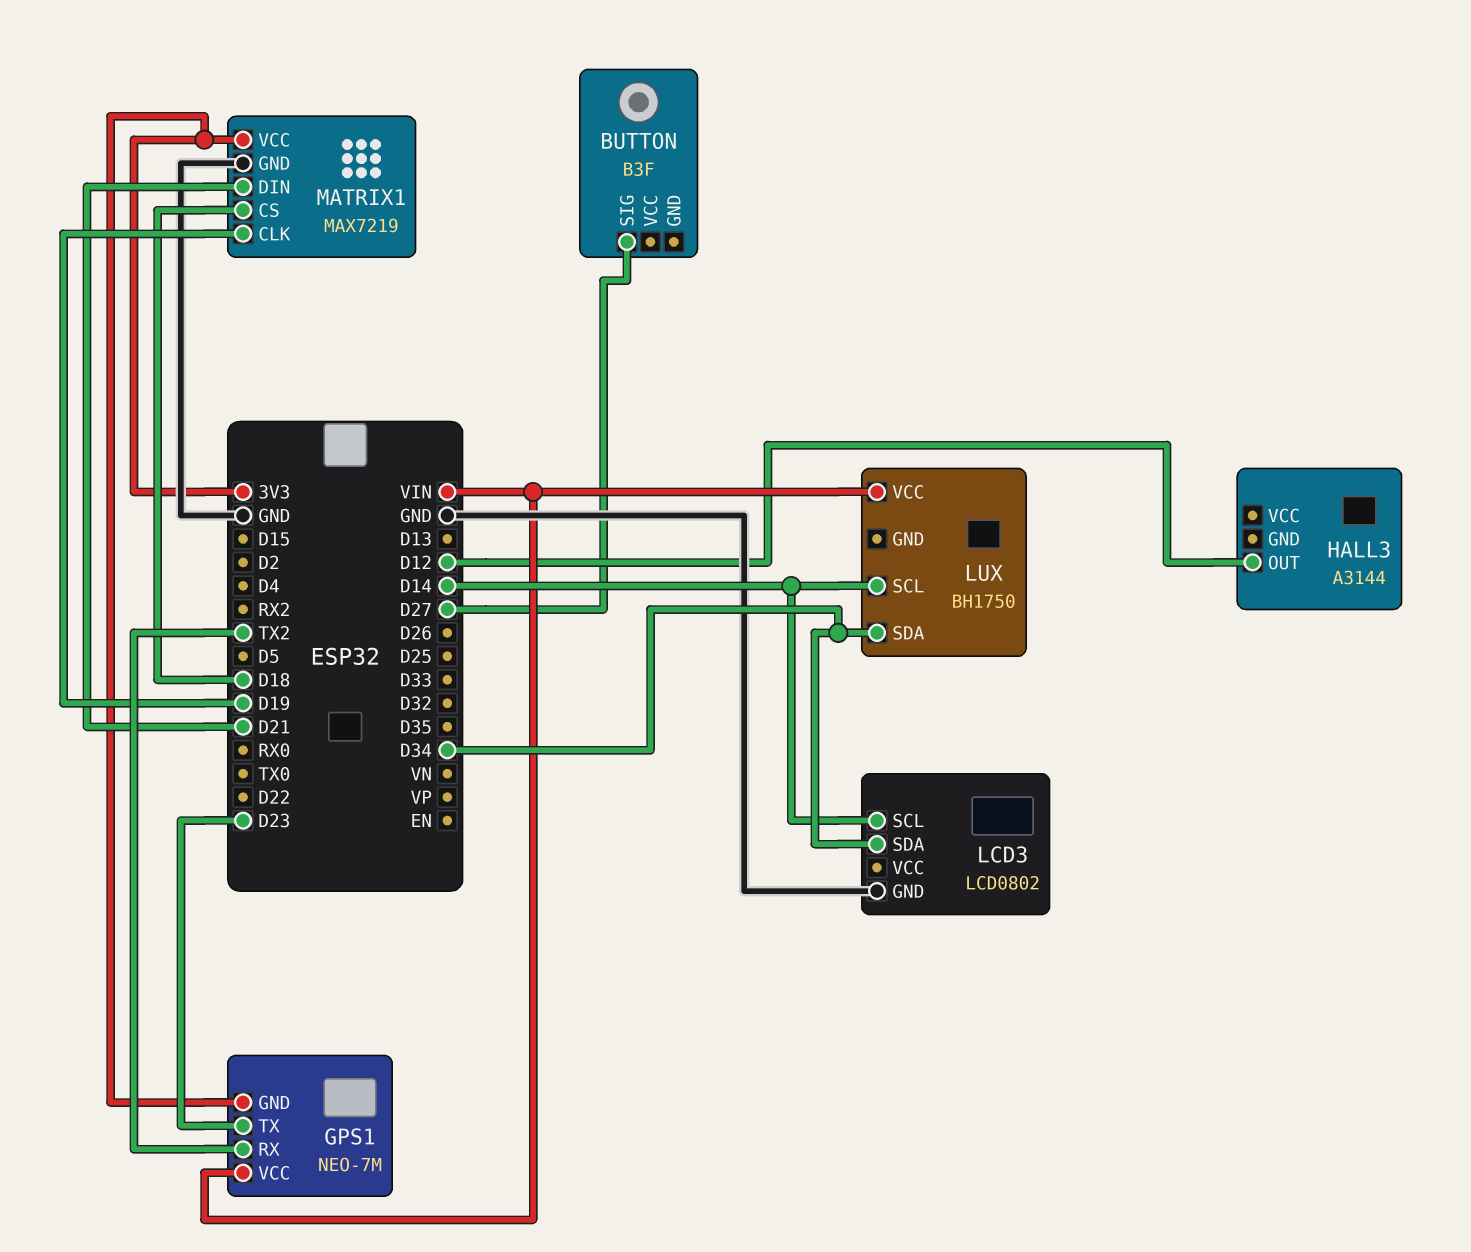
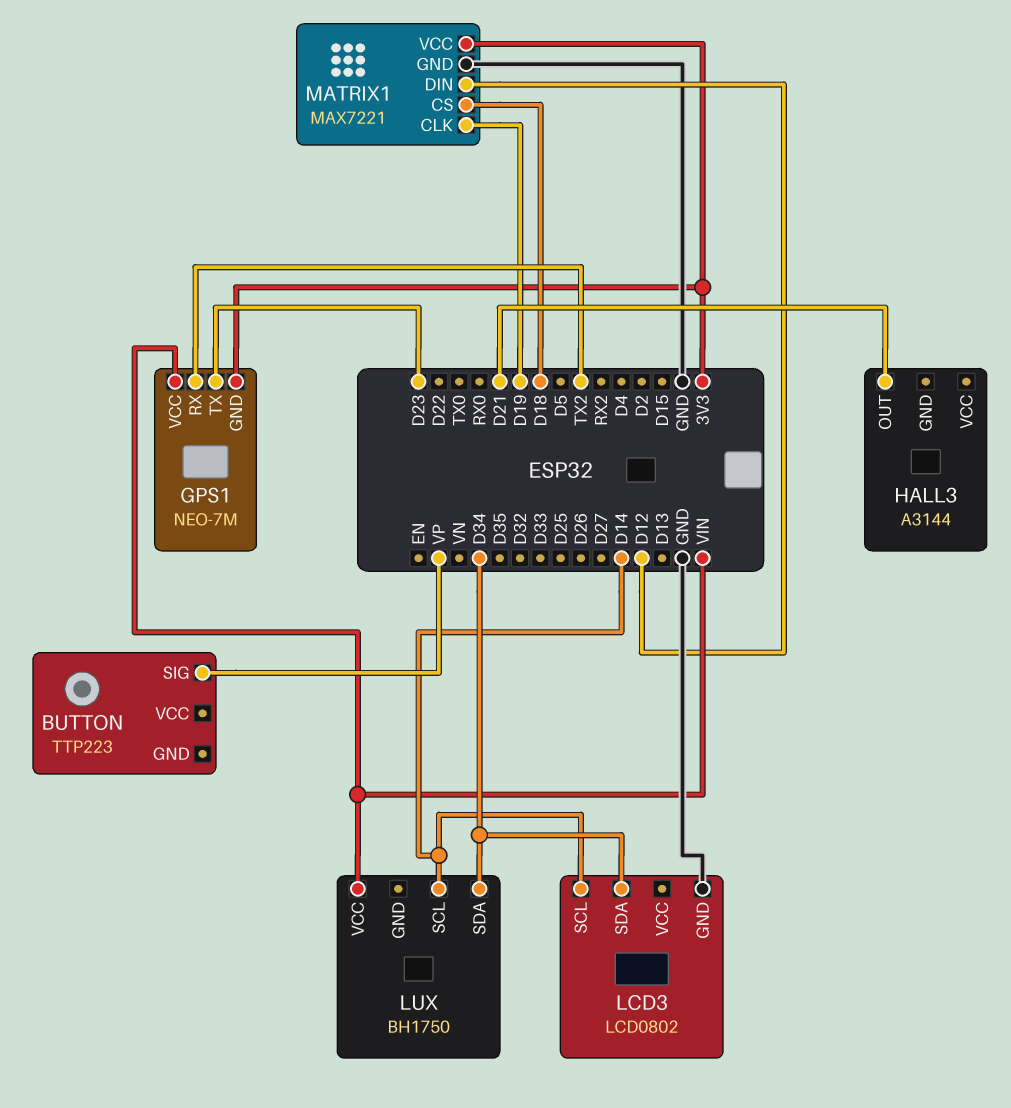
BUTTON: B3F -> TTP223
BUTTON pin SIG: D27 -> VP
HALL3 pin OUT: D12 -> D21
MATRIX1: MAX7219 -> MAX7221
MATRIX1 pin DIN: D21 -> D12

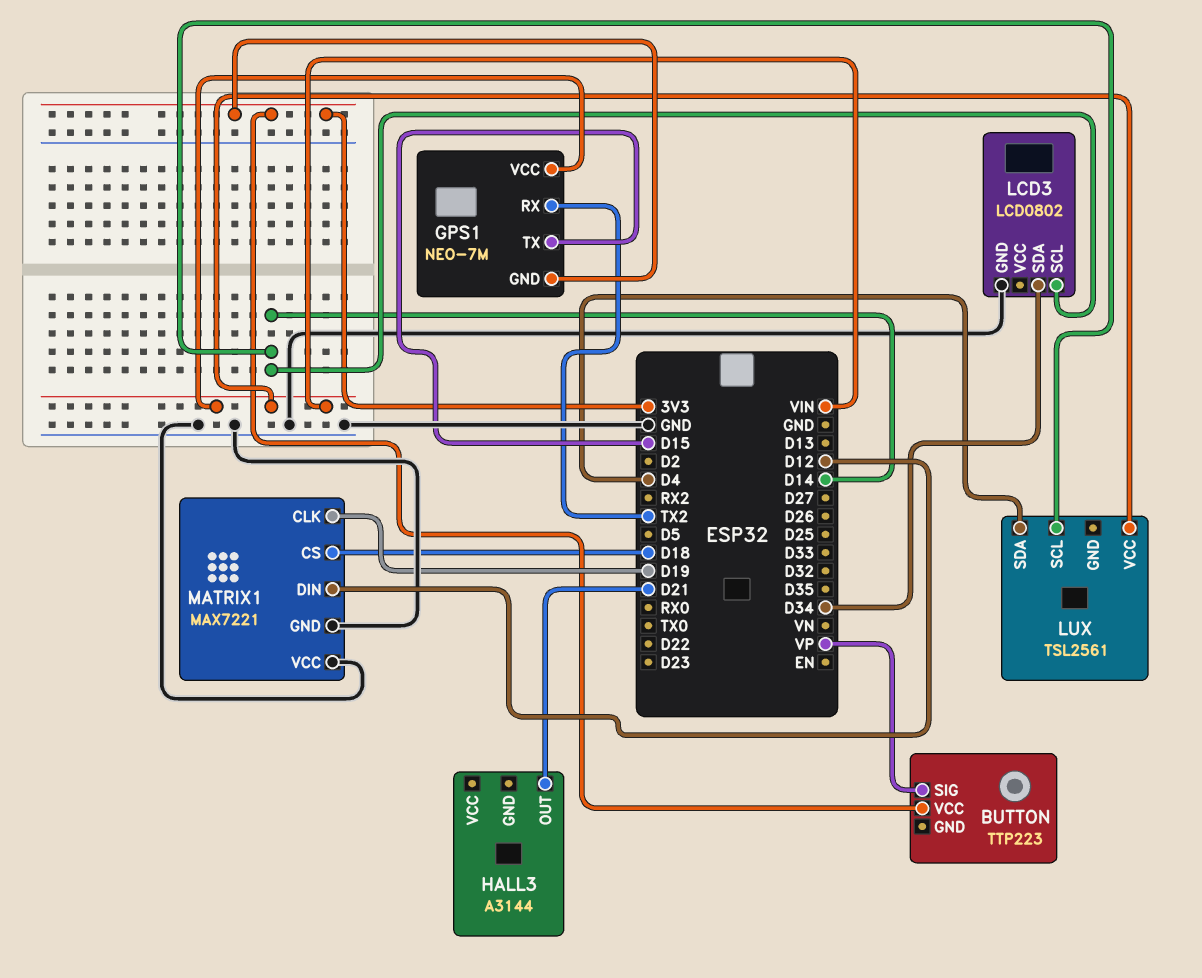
BUTTON pin VCC: none -> 3V3
GPS1 pin TX: D23 -> D15
LUX: BH1750 -> TSL2561
LUX pin SDA: D34 -> D4
MATRIX1 pin VCC: 3V3 -> GND

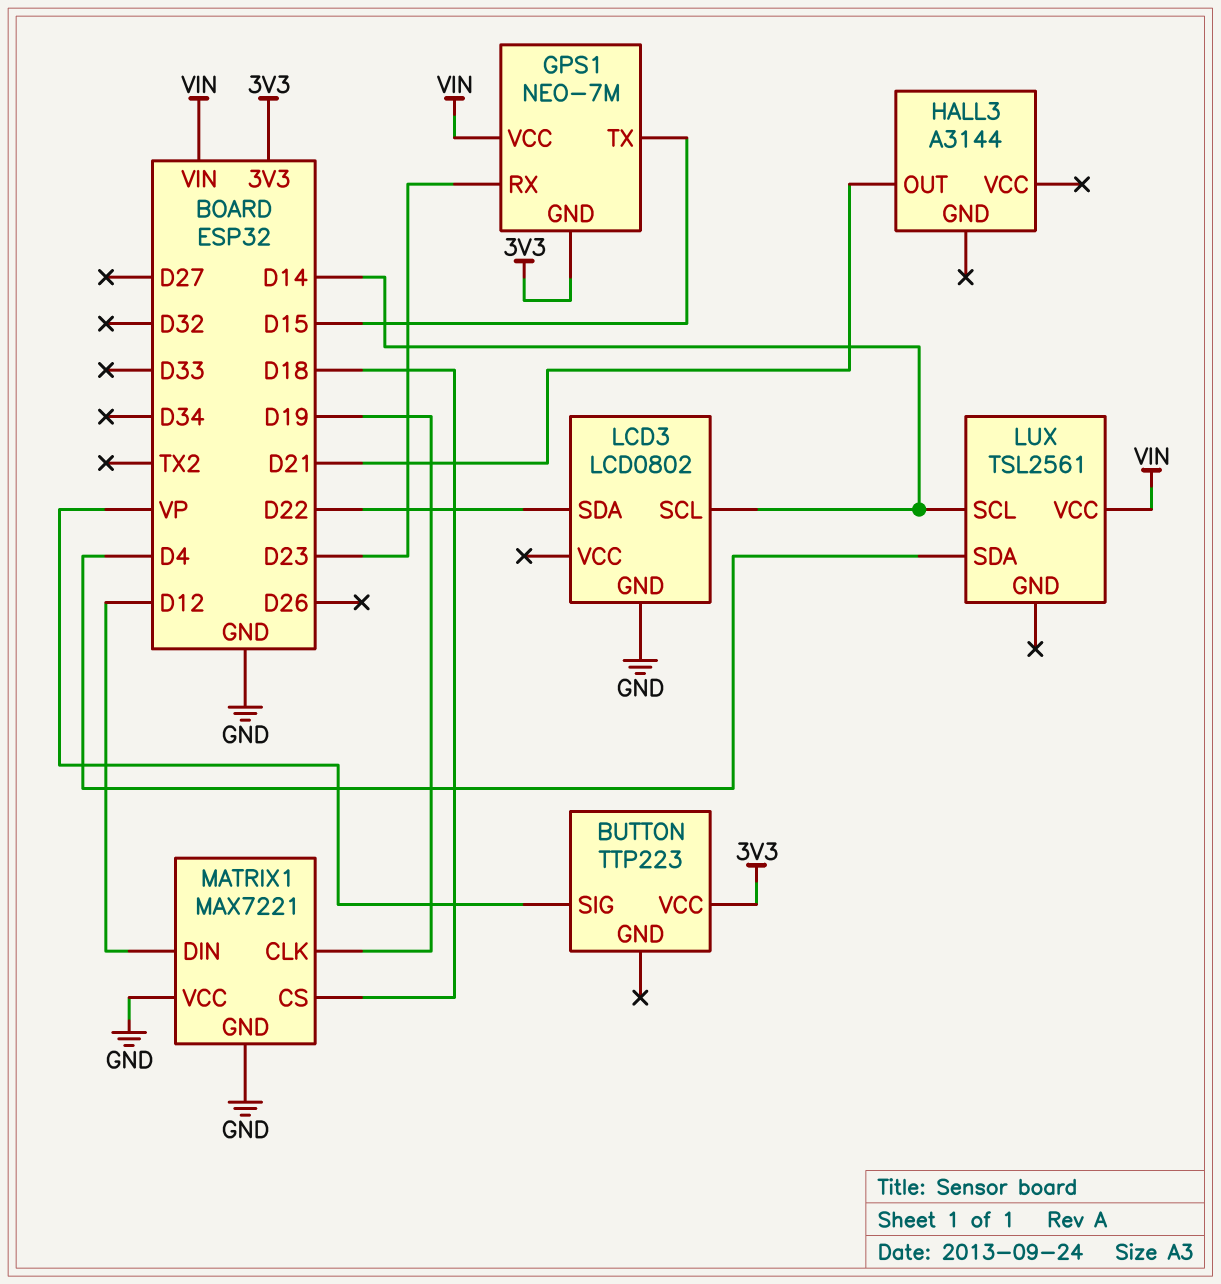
GPS1 pin RX: TX2 -> D23
LCD3 pin SDA: D34 -> D22

